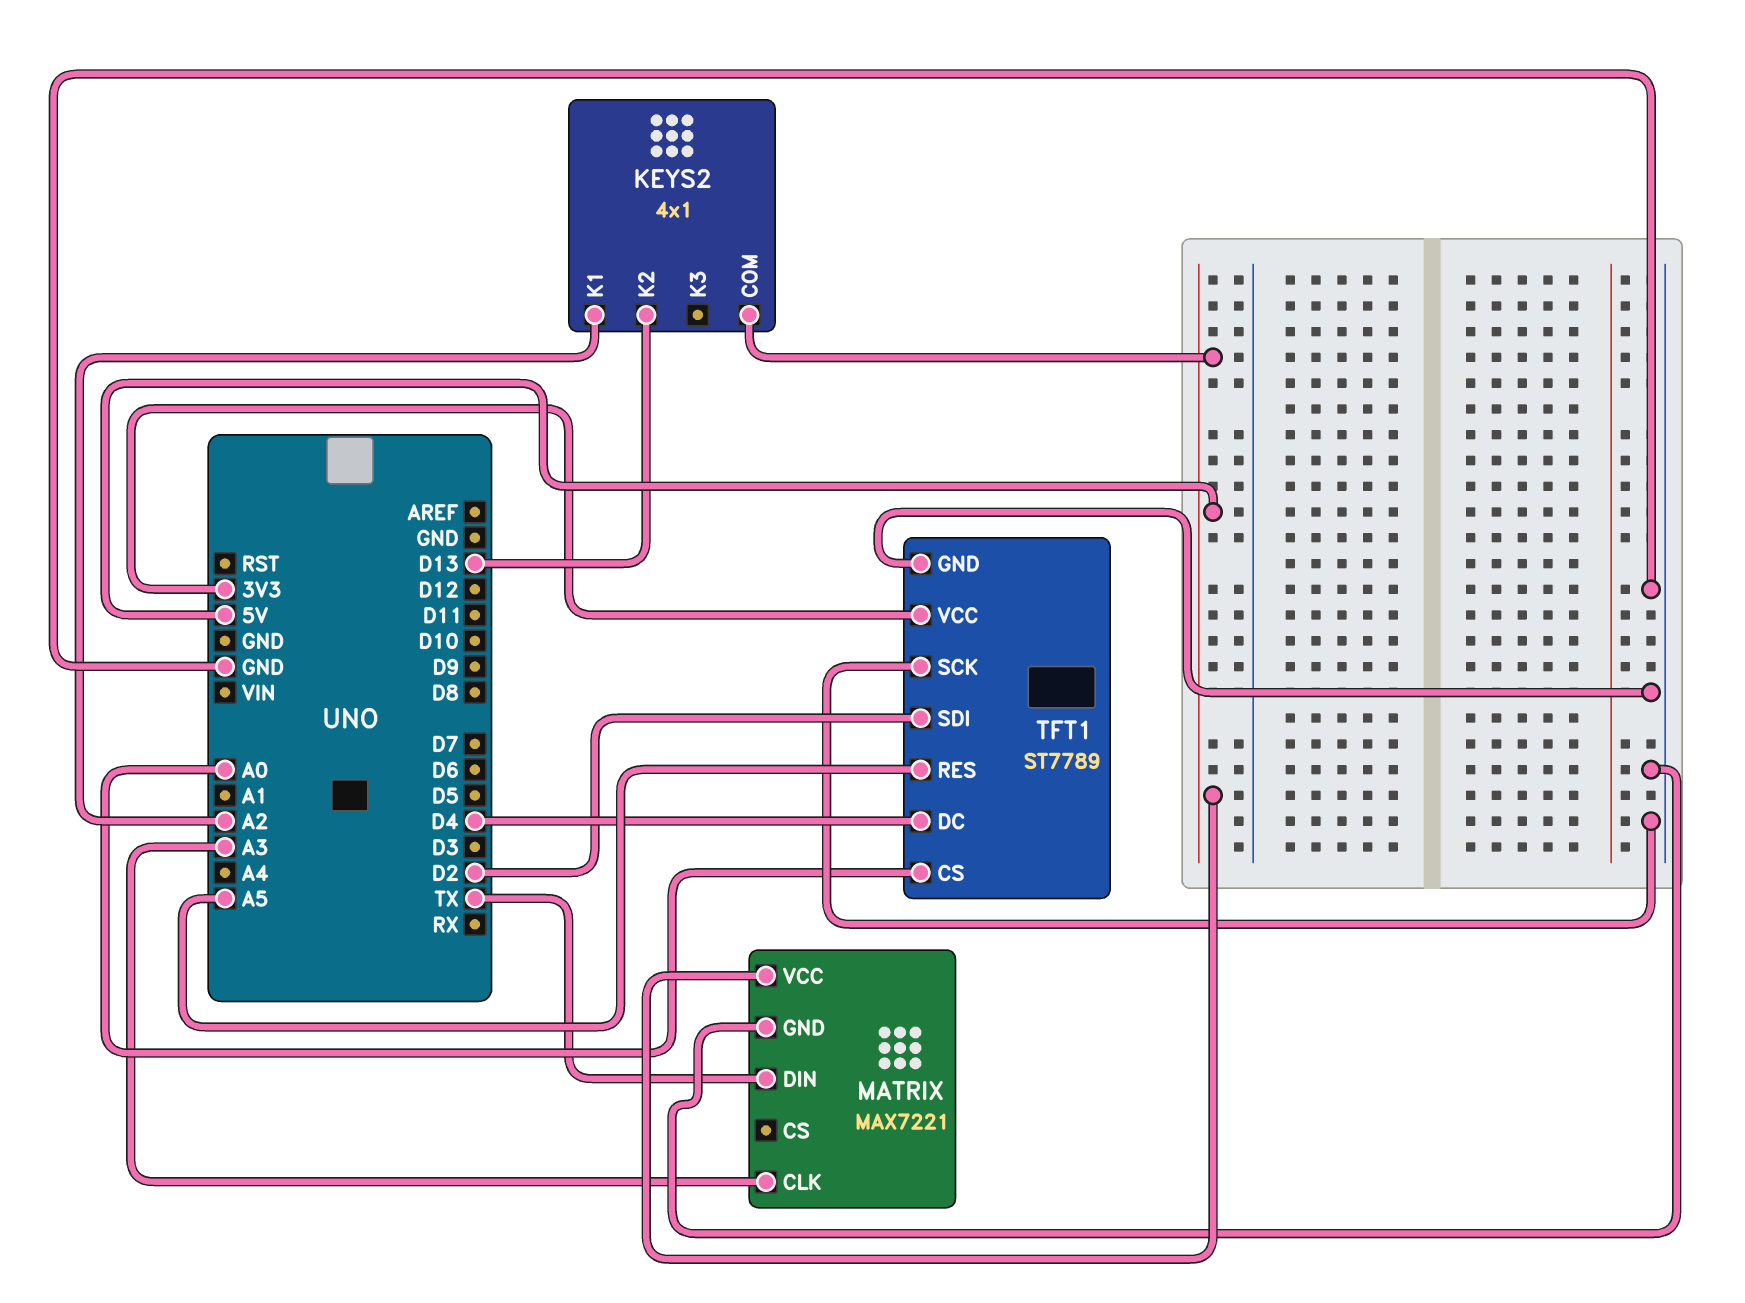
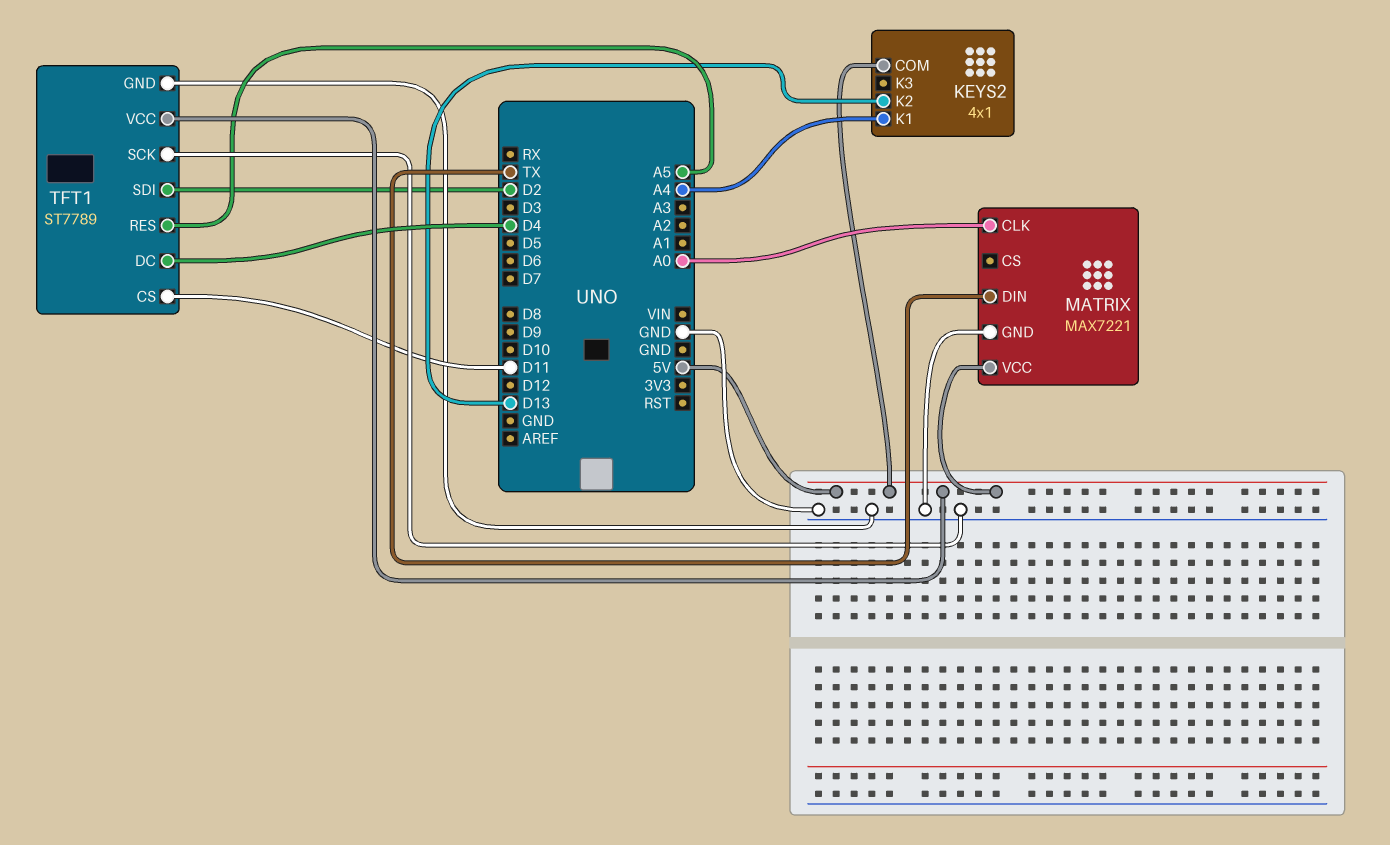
KEYS2 pin K1: A2 -> A4
MATRIX pin CLK: A3 -> A0
TFT1 pin CS: A0 -> D11
TFT1 pin VCC: 3V3 -> 5V

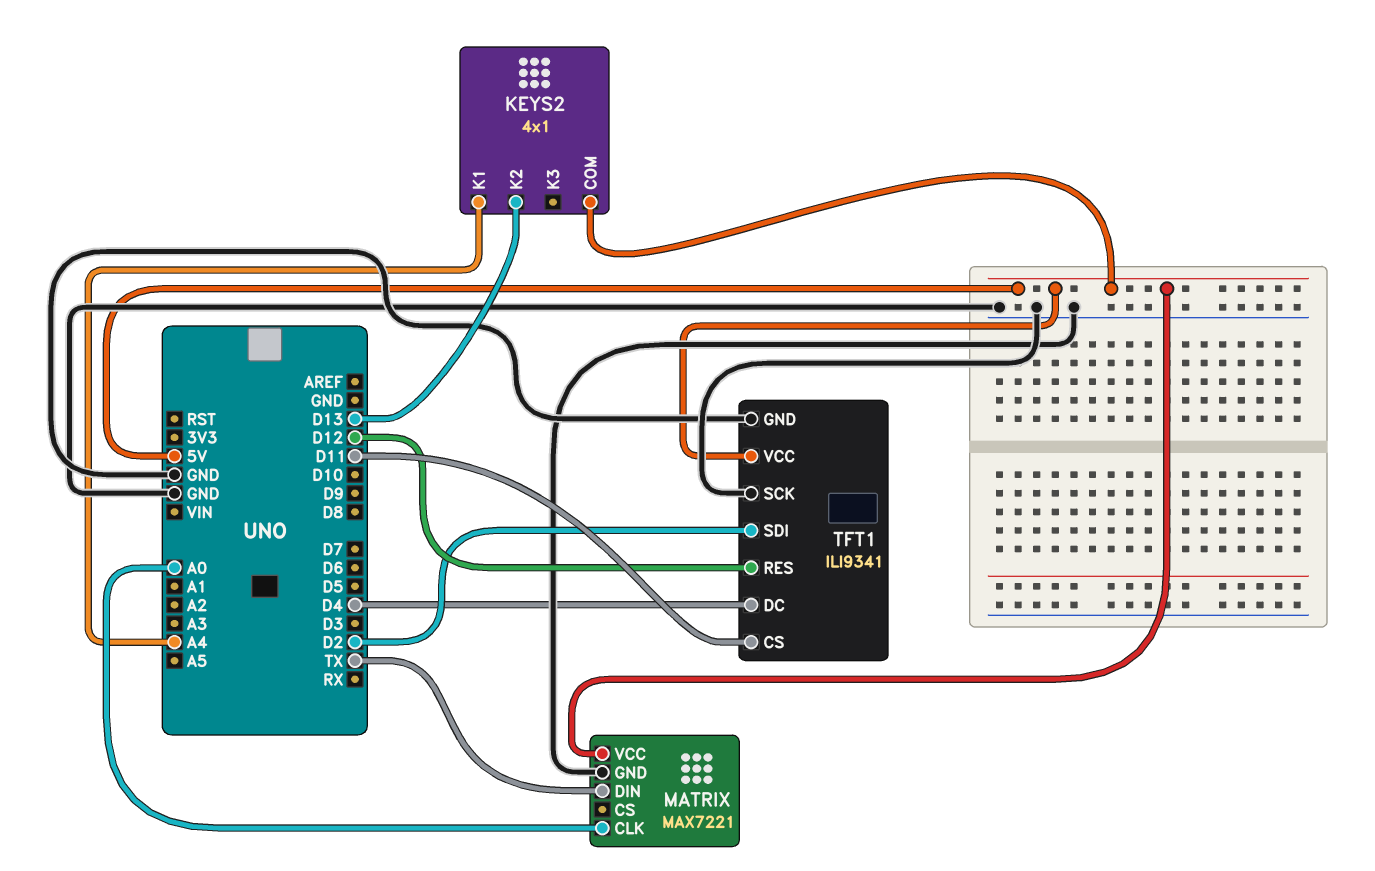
TFT1: ST7789 -> ILI9341
TFT1 pin RES: A5 -> D12

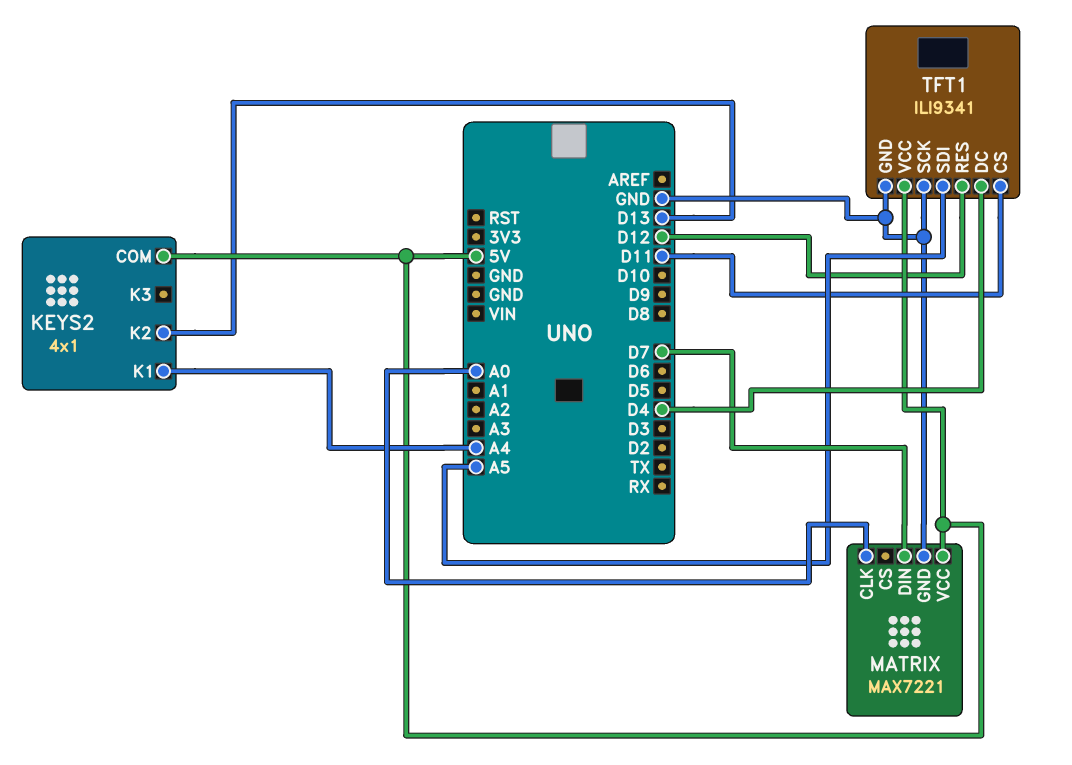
MATRIX pin DIN: TX -> D7
TFT1 pin SDI: D2 -> A5

